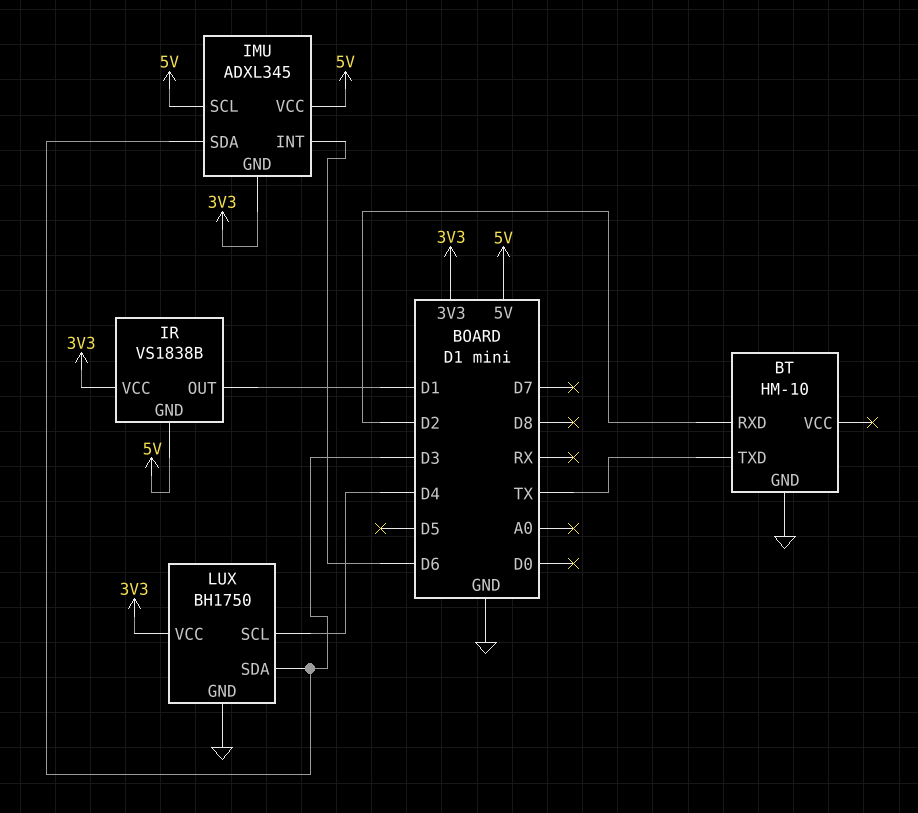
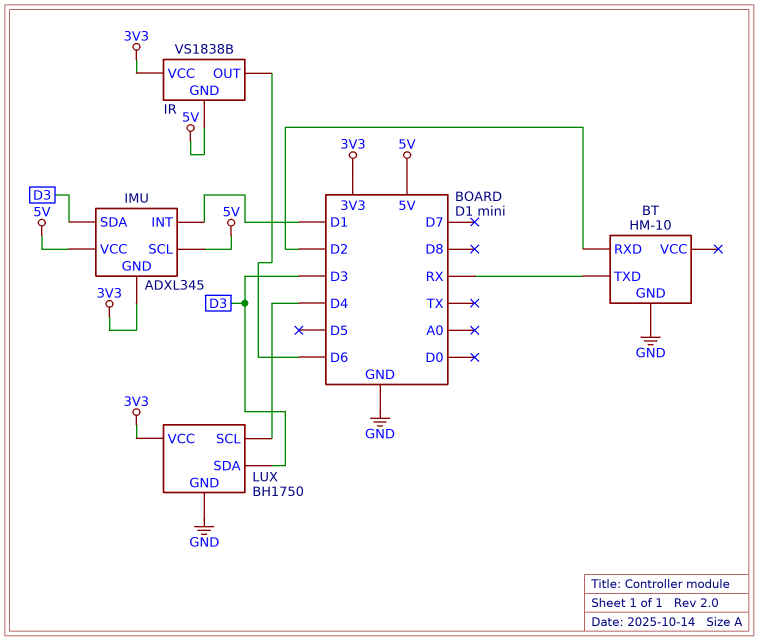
BT pin TXD: TX -> RX
IMU pin INT: D6 -> D1
IR pin OUT: D1 -> D6

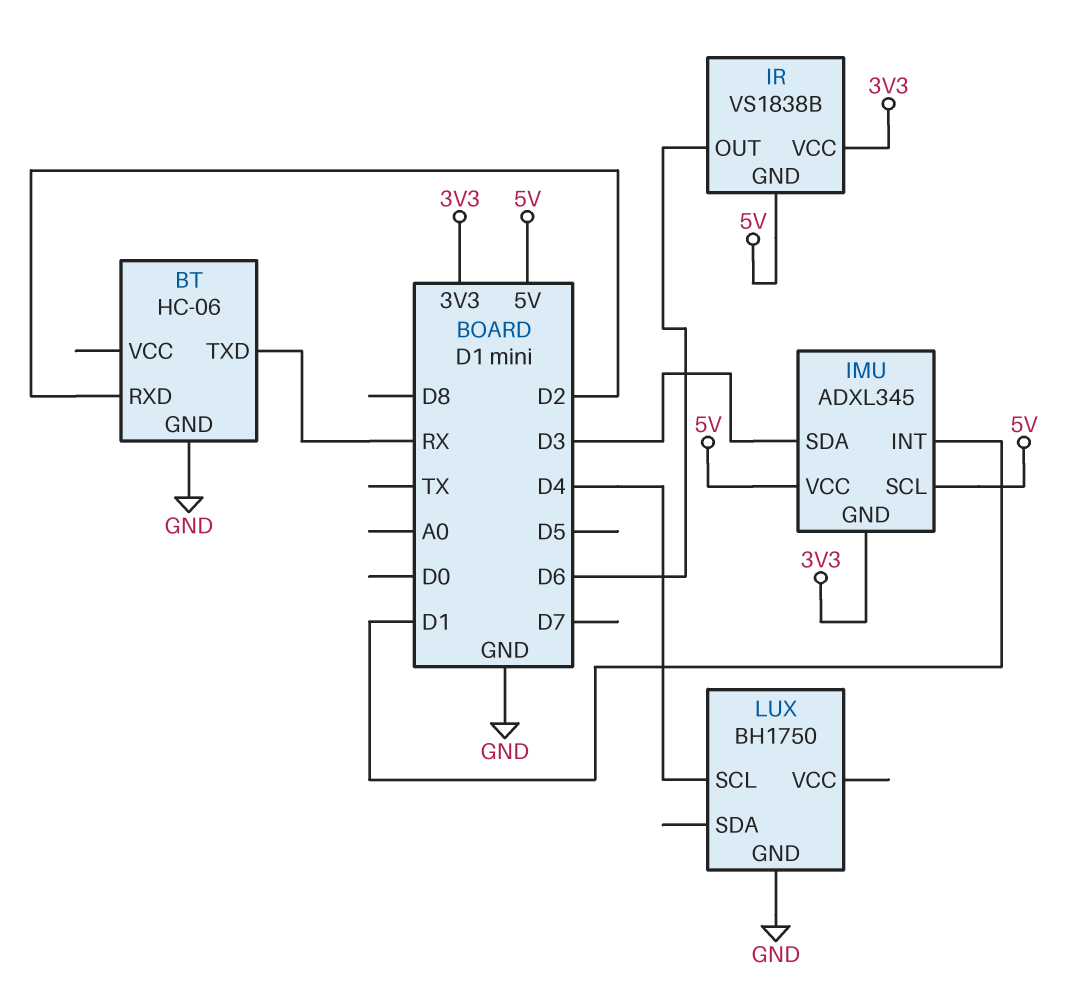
BT: HM-10 -> HC-06
LUX pin SDA: D3 -> none
LUX pin VCC: 3V3 -> none

